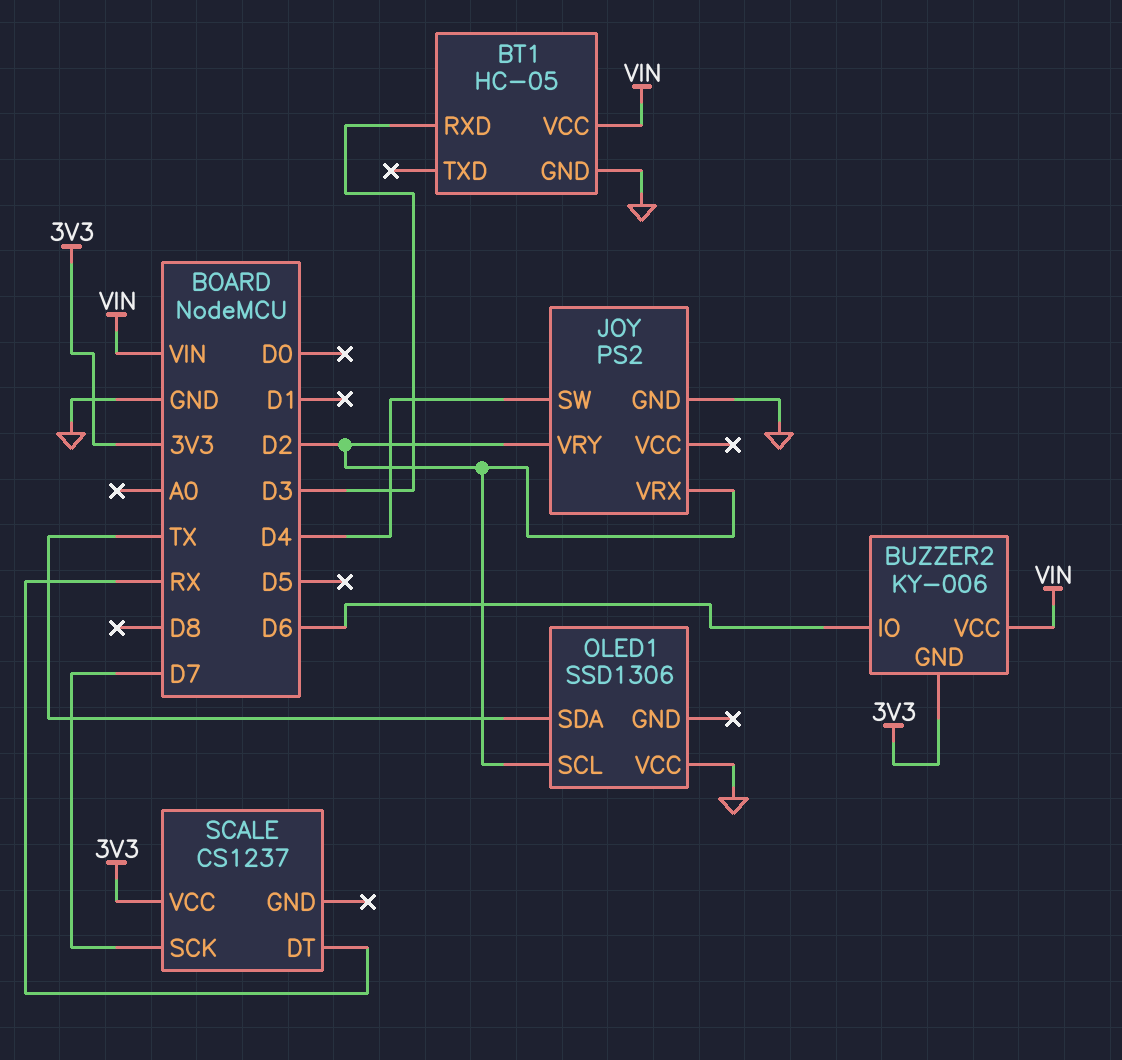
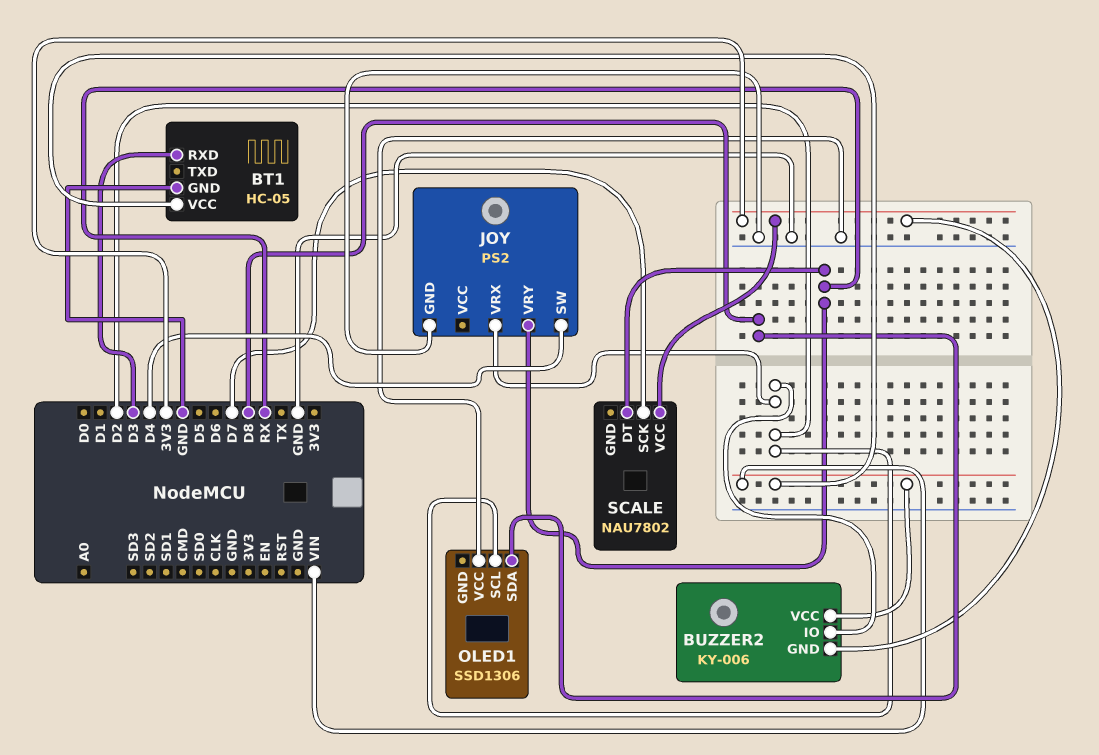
BUZZER2 pin IO: D6 -> D2
JOY pin VRY: D2 -> RX
OLED1 pin SDA: TX -> D8
SCALE: CS1237 -> NAU7802

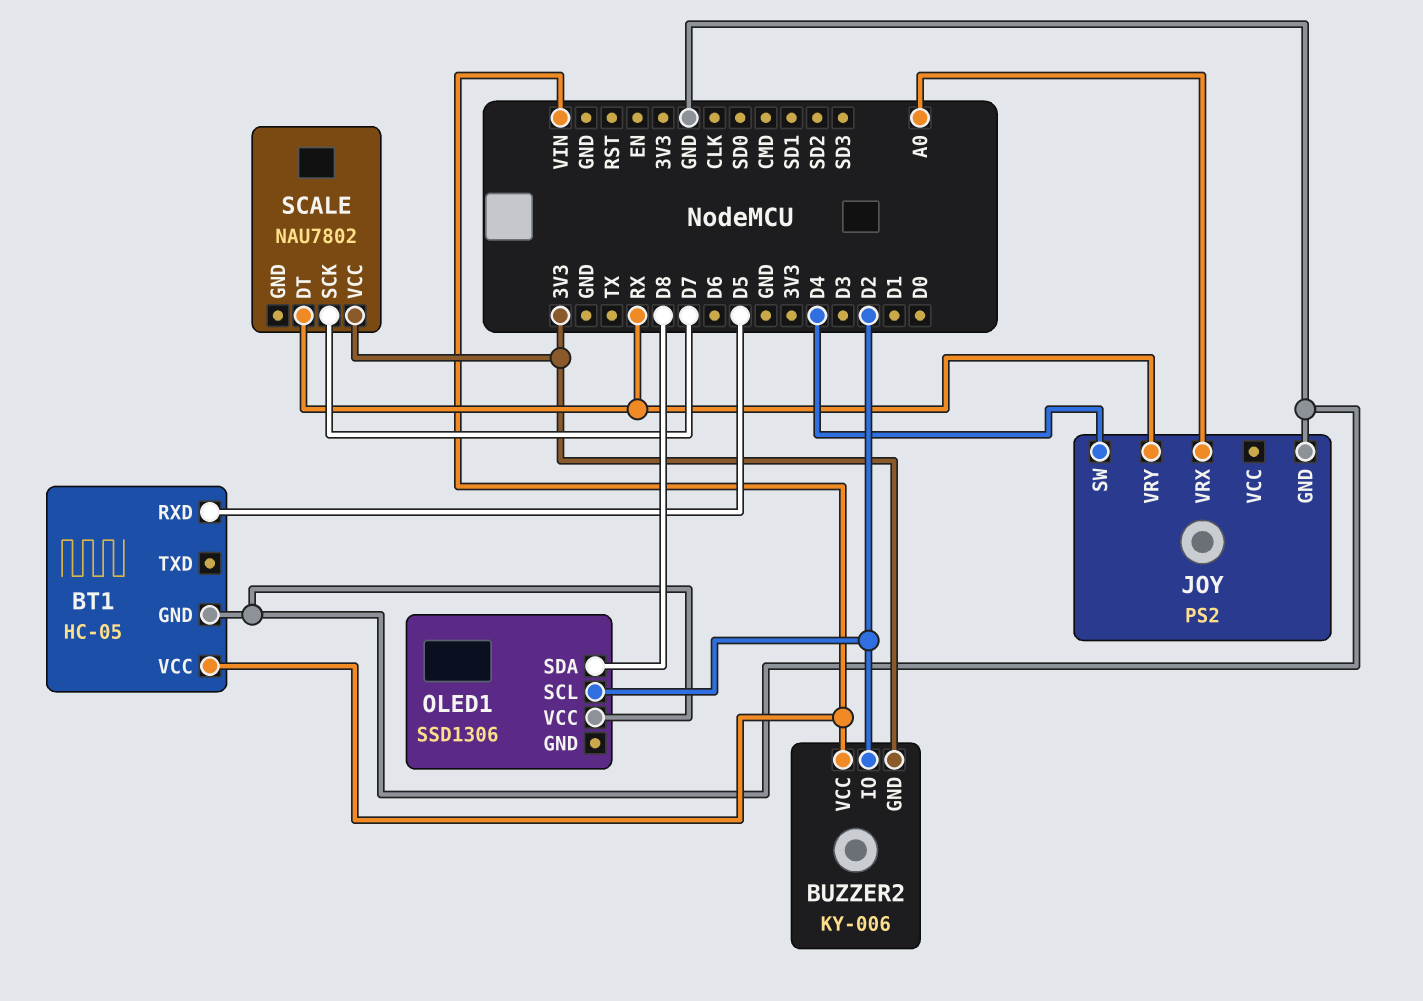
BT1 pin RXD: D3 -> D5
JOY pin VRX: D2 -> A0

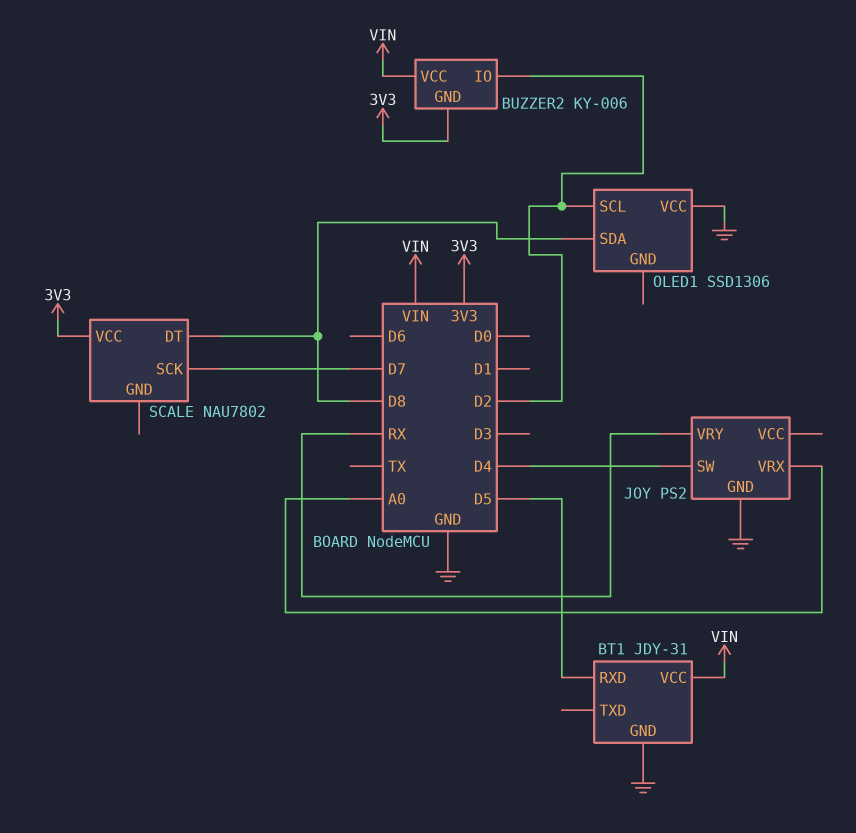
BT1: HC-05 -> JDY-31
SCALE pin DT: RX -> D8

